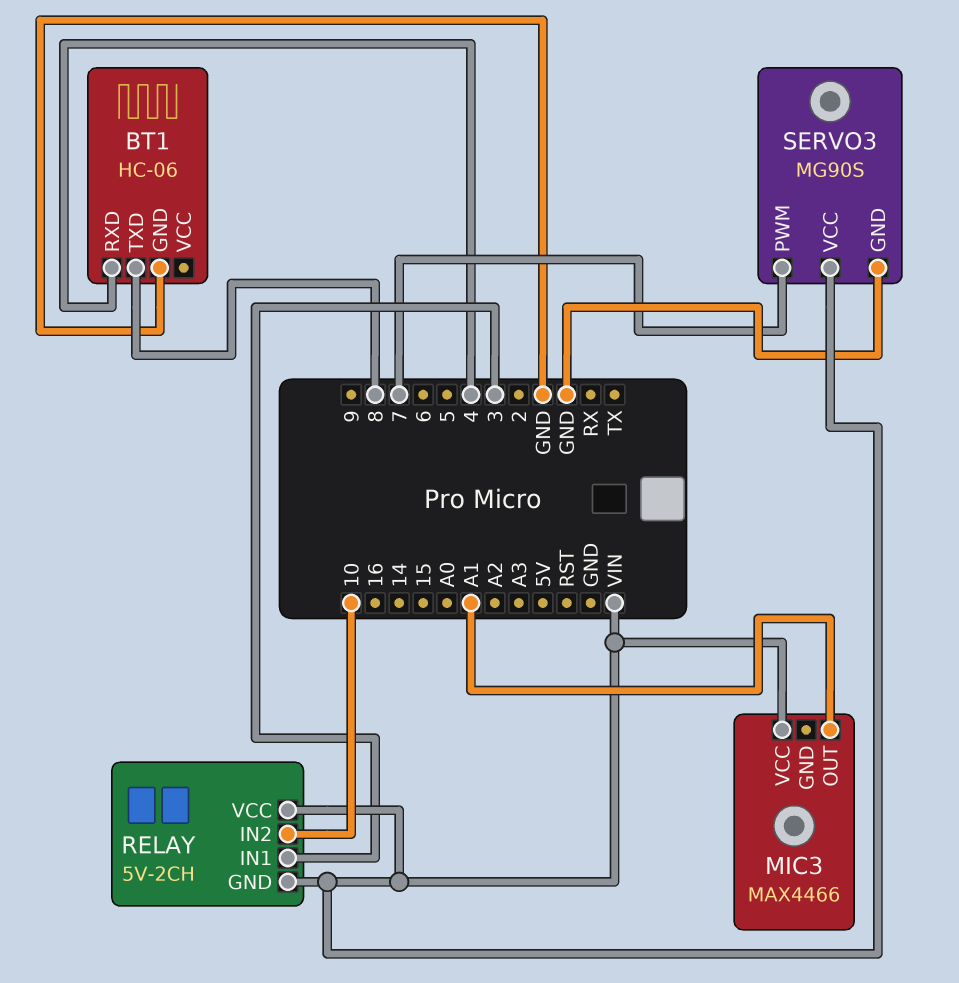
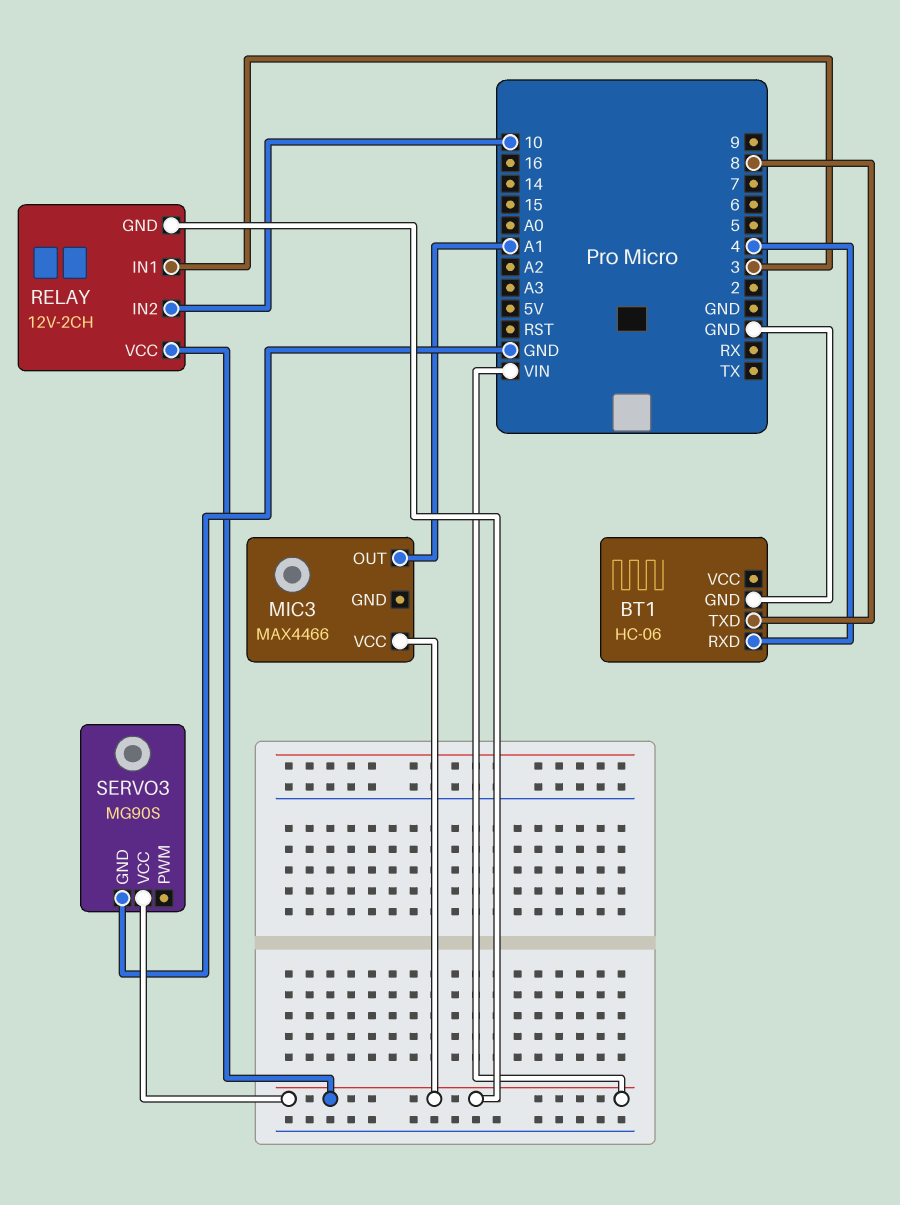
RELAY: 5V-2CH -> 12V-2CH
SERVO3 pin PWM: 7 -> none

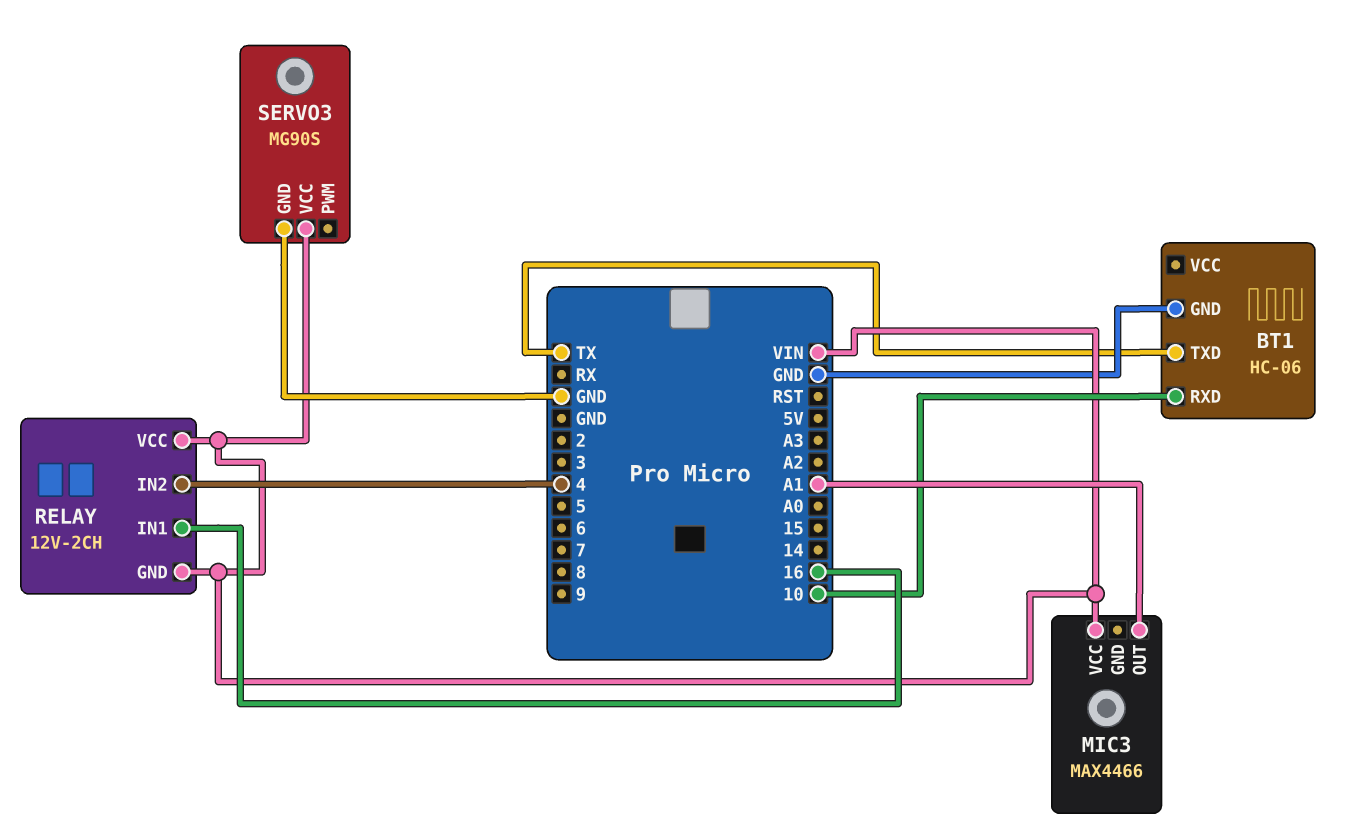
BT1 pin RXD: 4 -> 10
BT1 pin TXD: 8 -> TX
RELAY pin IN1: 3 -> 16
RELAY pin IN2: 10 -> 4

